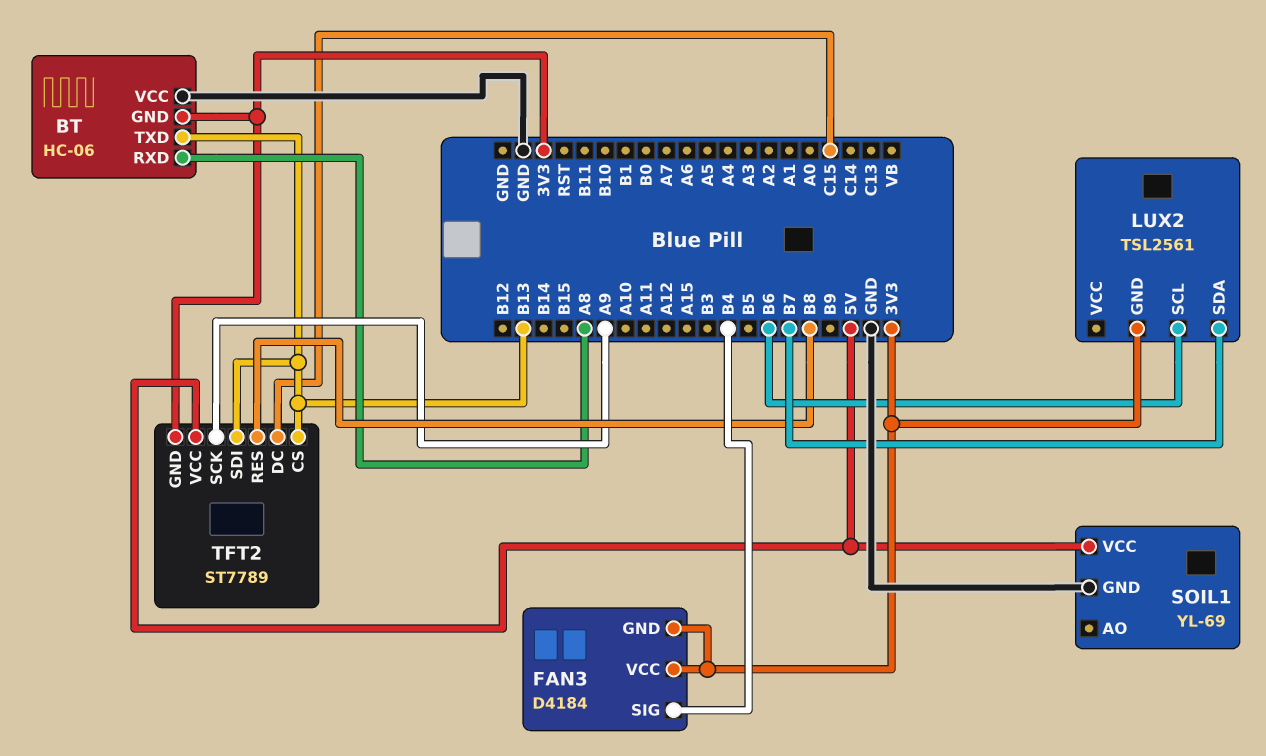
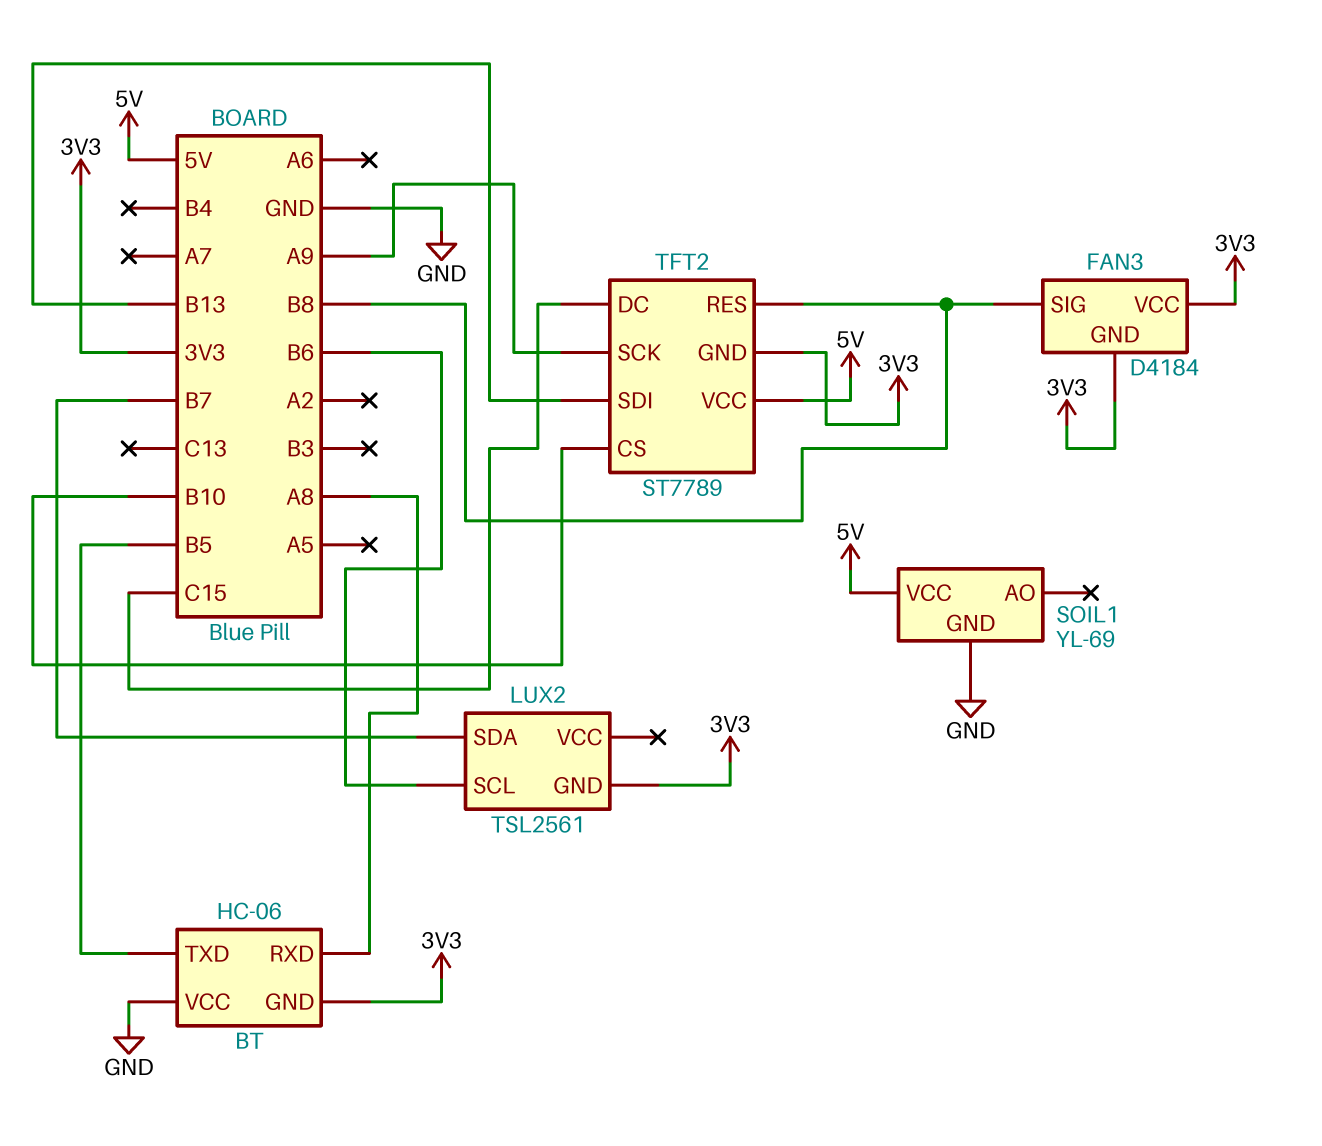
BT pin TXD: B13 -> B5
FAN3 pin SIG: B4 -> B8
TFT2 pin CS: B13 -> B10

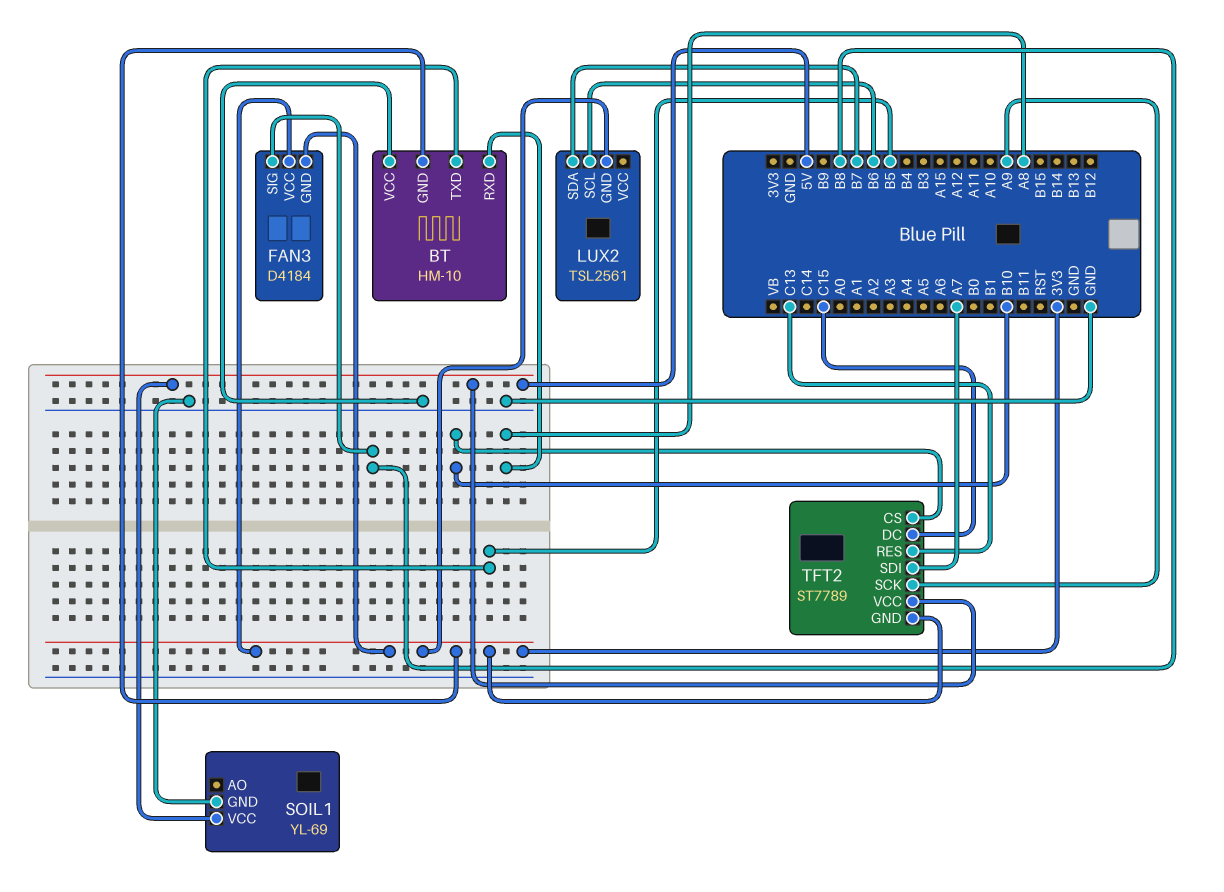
BT: HC-06 -> HM-10
TFT2 pin RES: B8 -> C13
TFT2 pin SDI: B13 -> A7

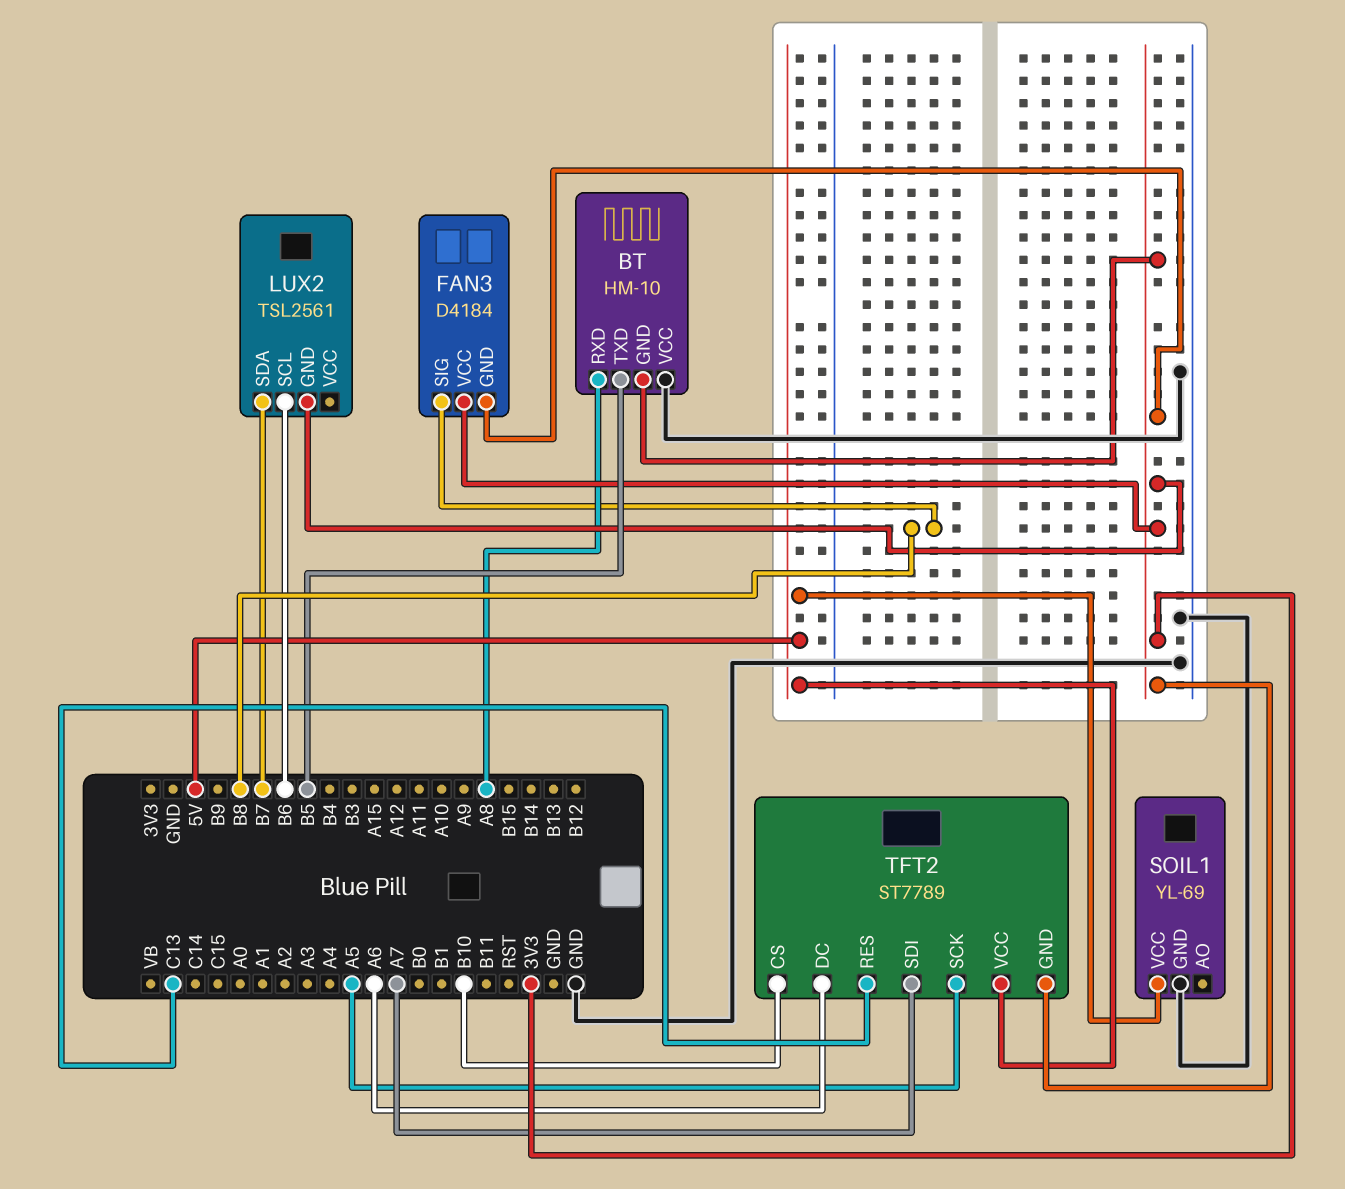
TFT2 pin DC: C15 -> A6
TFT2 pin SCK: A9 -> A5

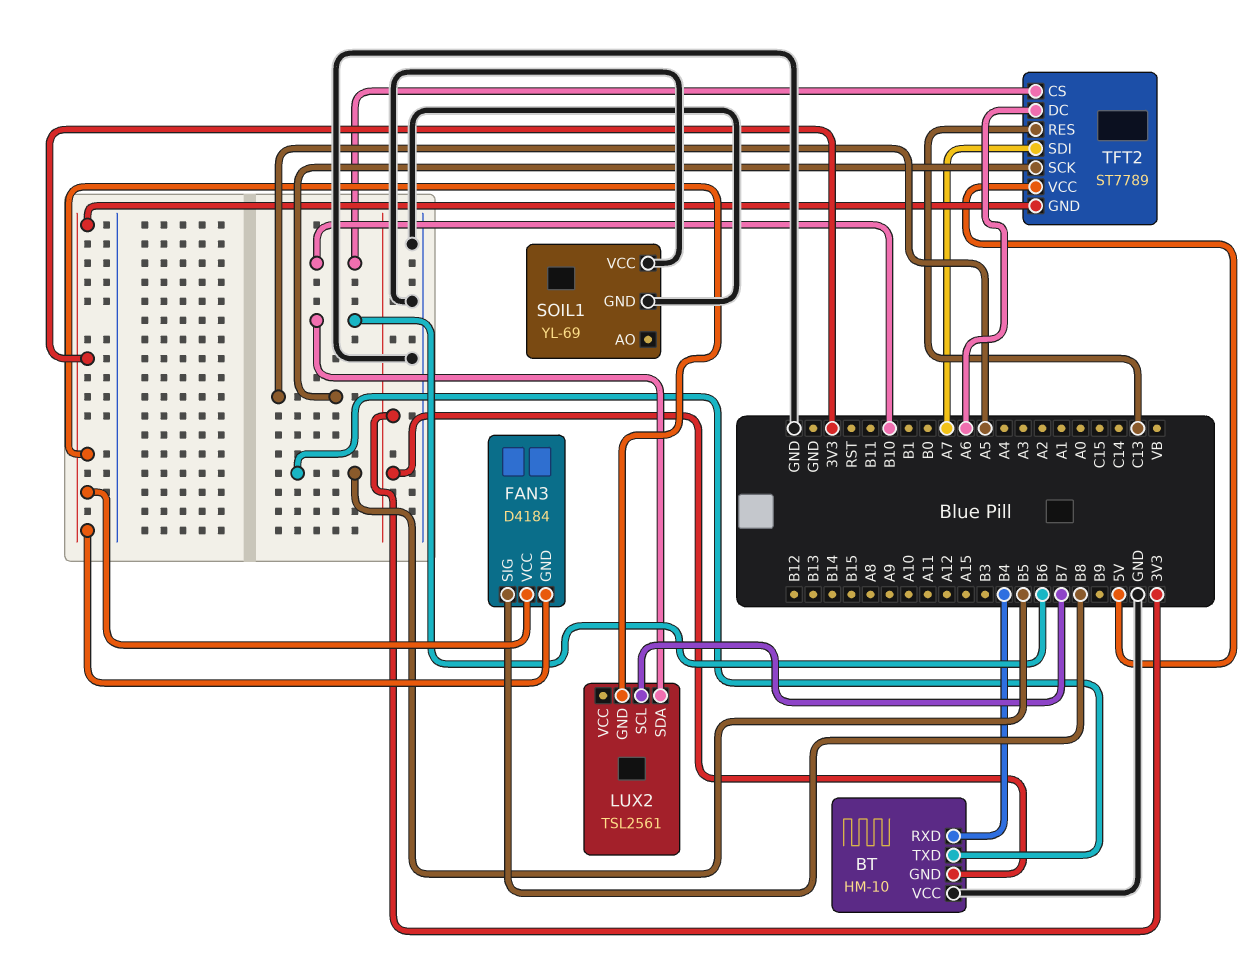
BT pin RXD: A8 -> B4
LUX2 pin SCL: B6 -> B7
LUX2 pin SDA: B7 -> B6
SOIL1 pin VCC: 5V -> GND

